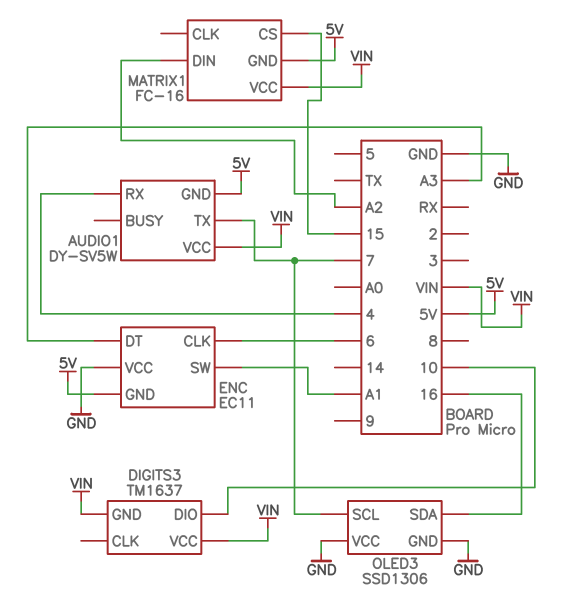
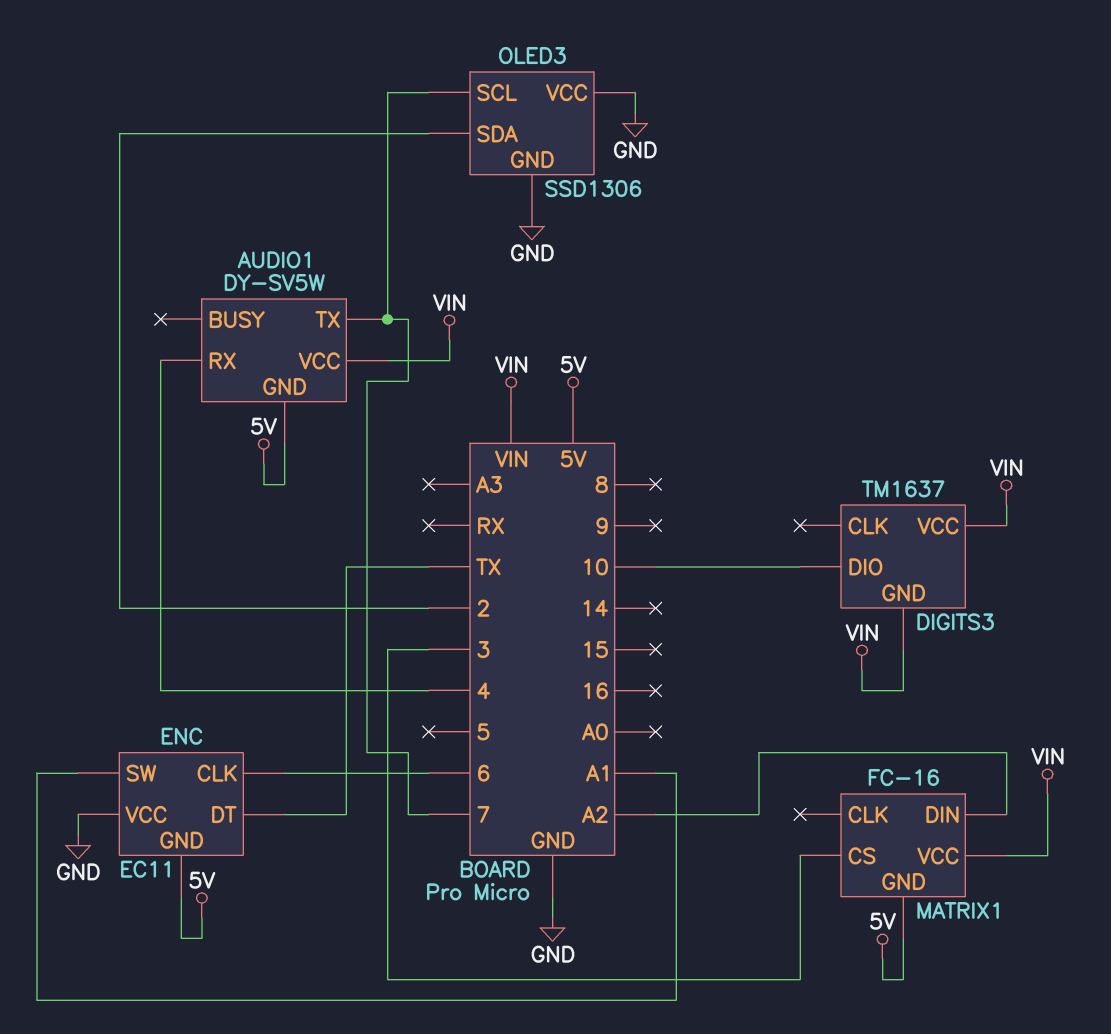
ENC pin DT: A3 -> TX
MATRIX1 pin CS: 15 -> 3
OLED3 pin SDA: 16 -> 2

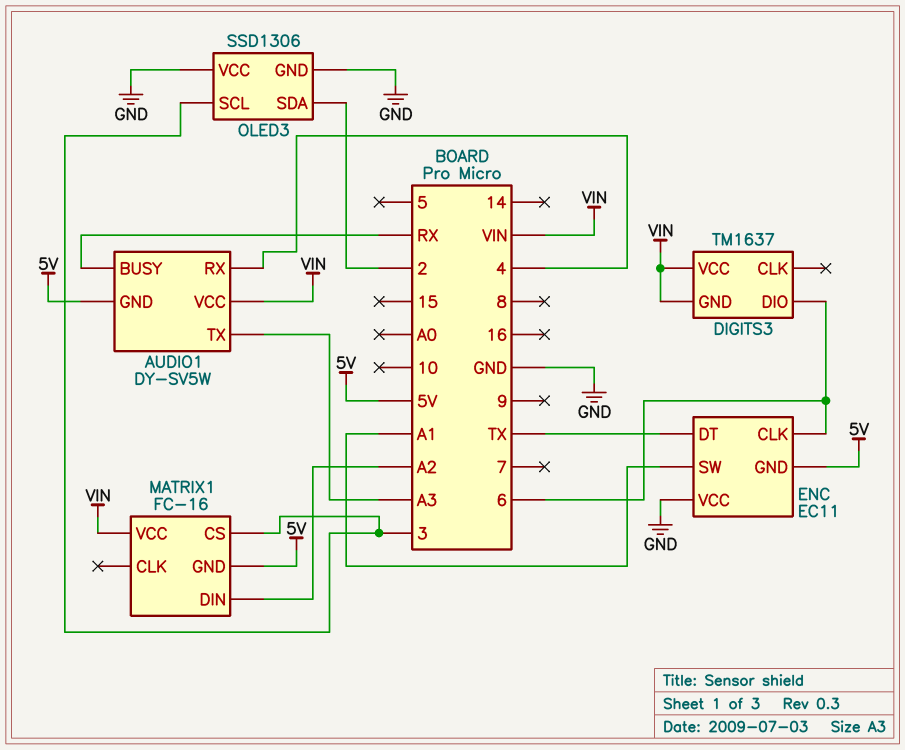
AUDIO1 pin BUSY: none -> RX
AUDIO1 pin TX: 7 -> A3
DIGITS3 pin DIO: 10 -> 6
OLED3 pin SCL: 7 -> 3

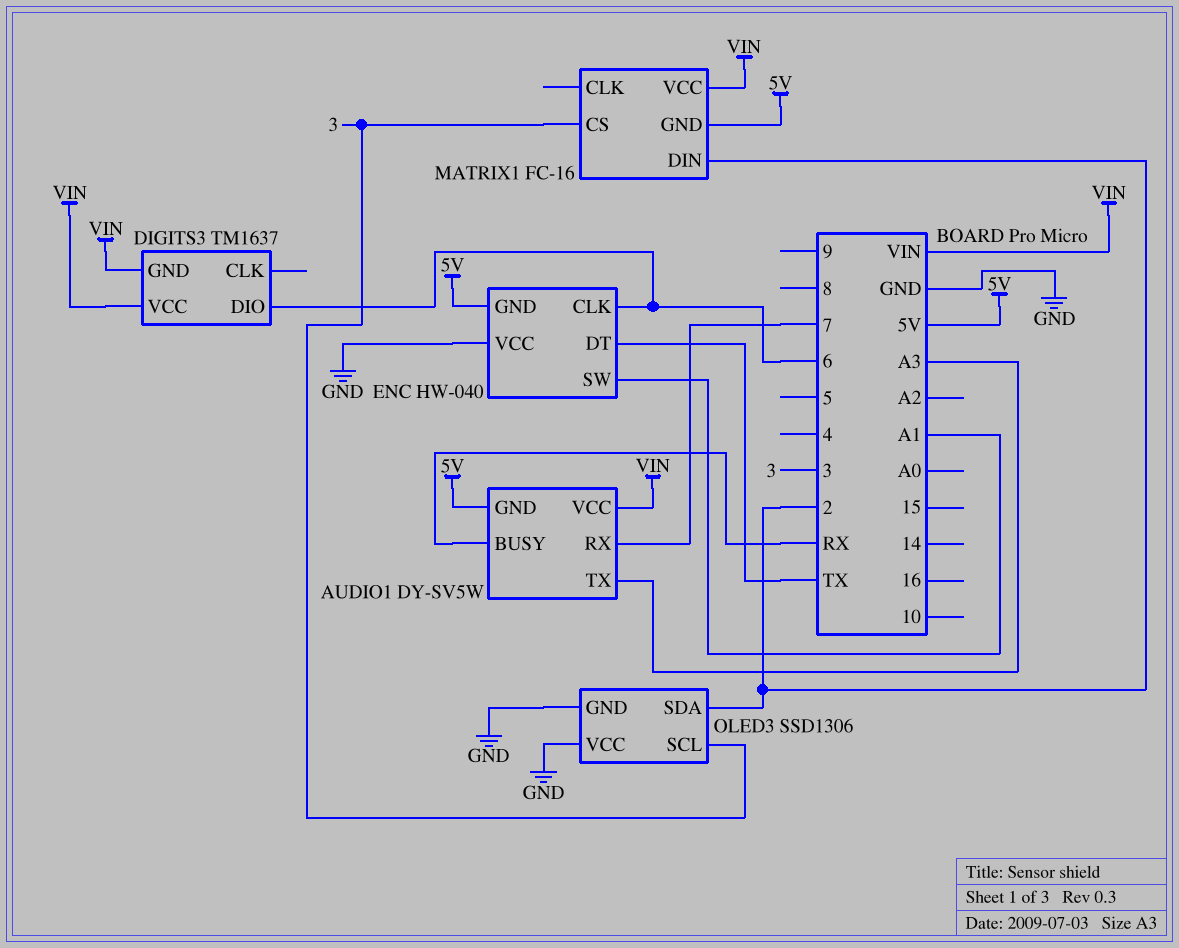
AUDIO1 pin RX: 4 -> 7
ENC: EC11 -> HW-040
MATRIX1 pin DIN: A2 -> 2

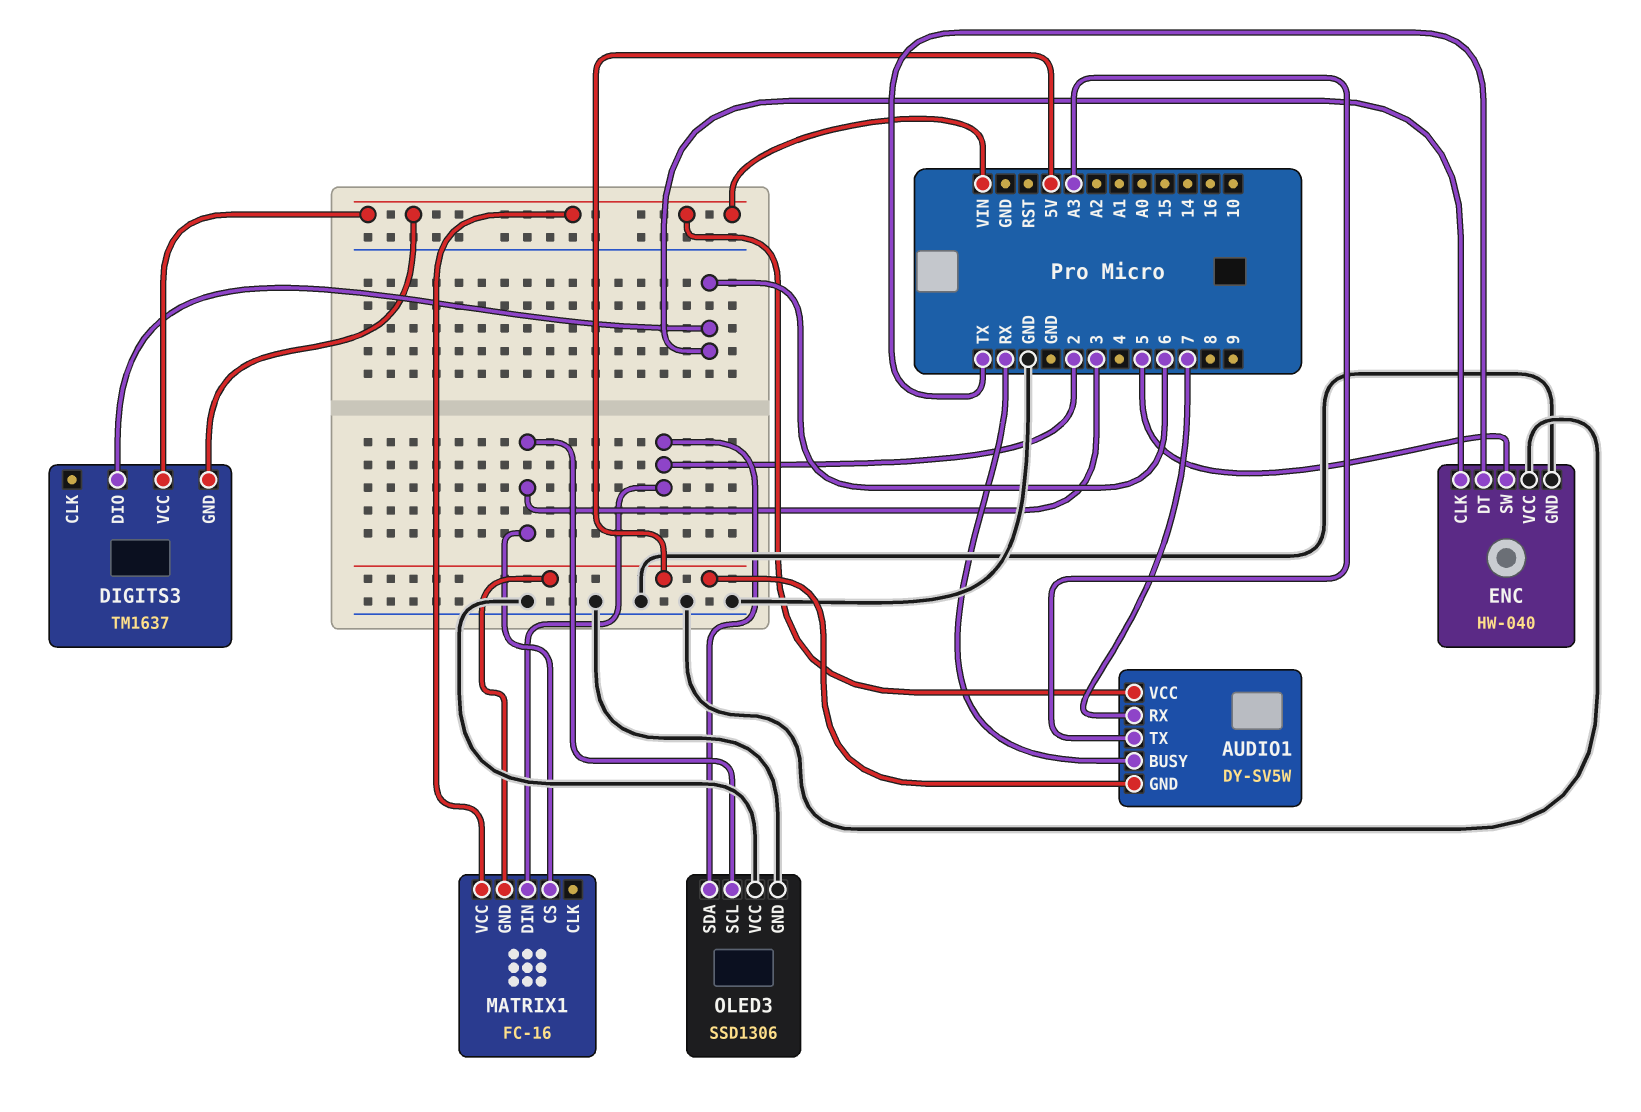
ENC pin GND: 5V -> GND
ENC pin SW: A1 -> 5

